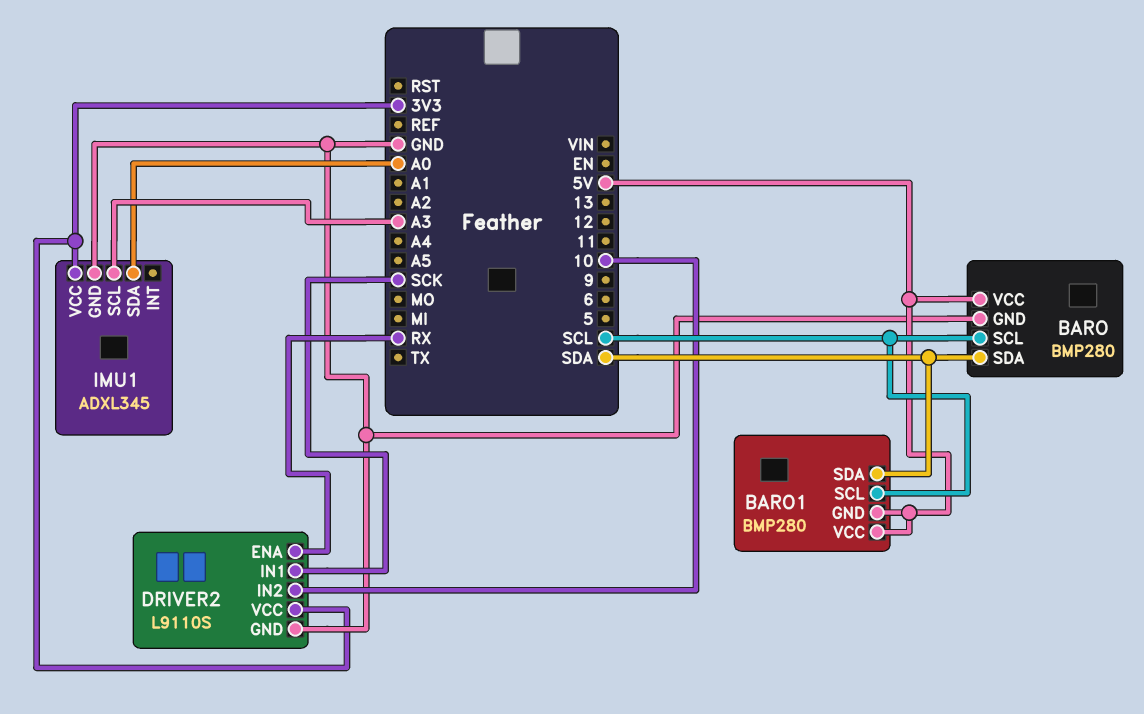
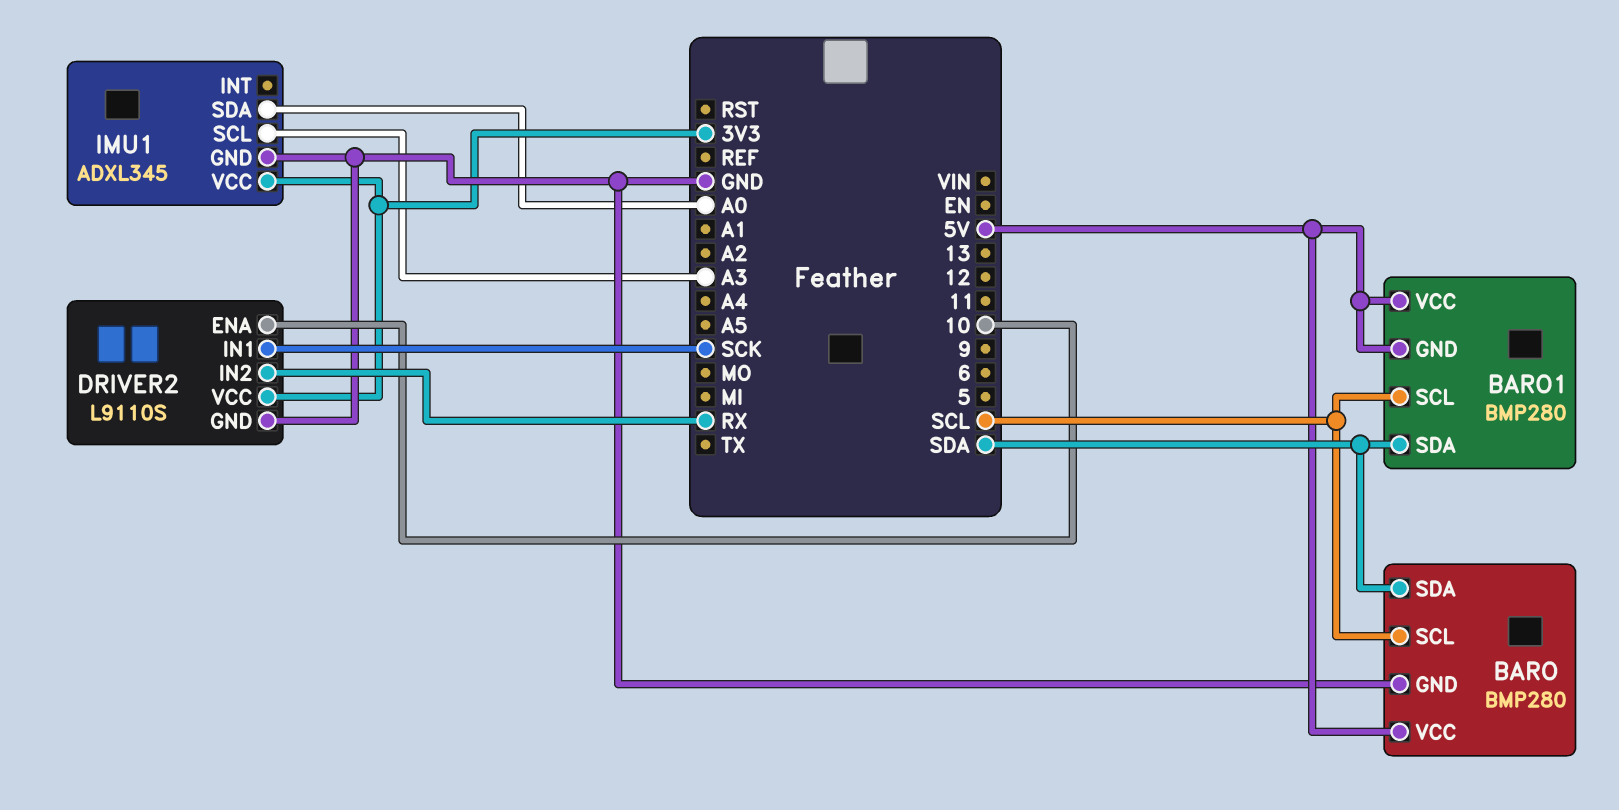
DRIVER2 pin ENA: RX -> 10
DRIVER2 pin IN2: 10 -> RX

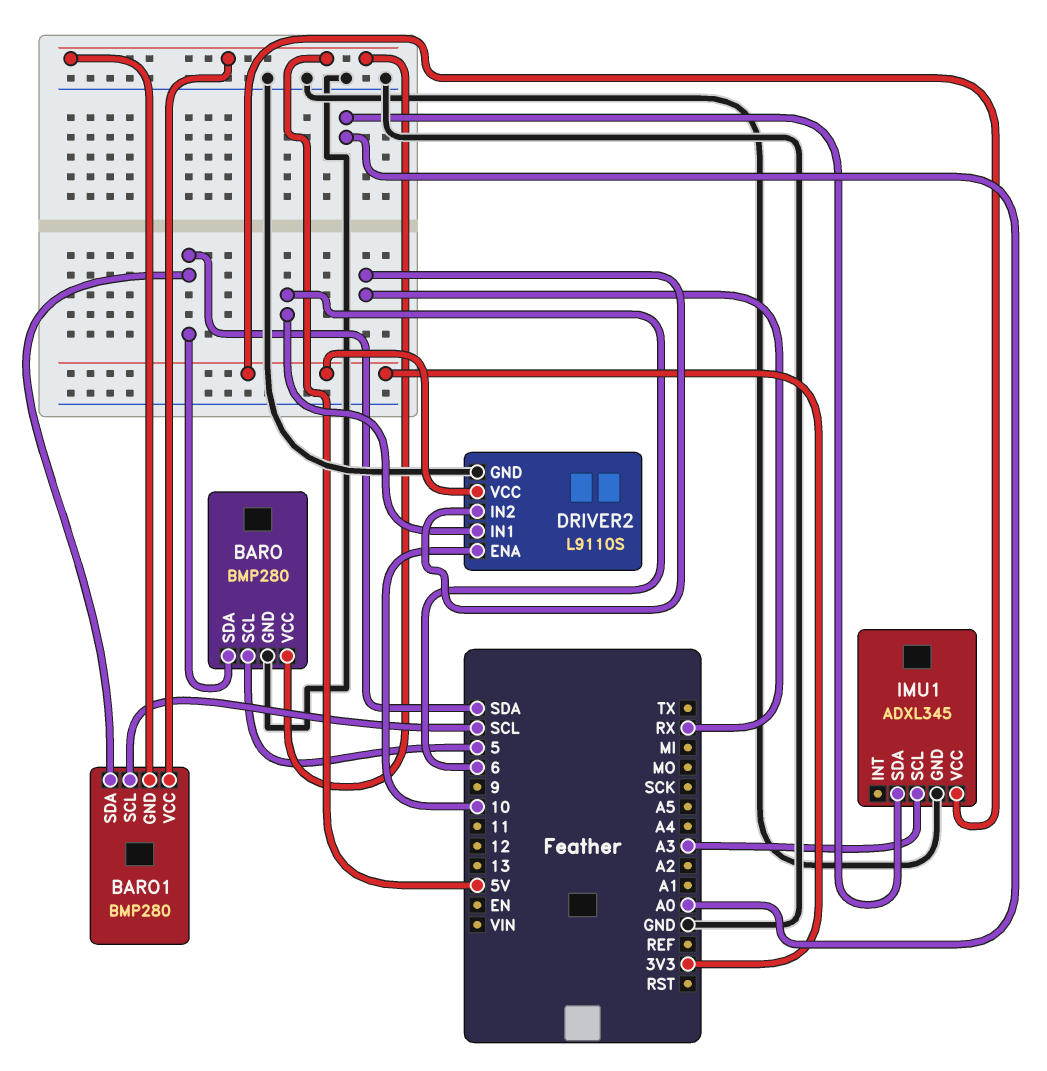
BARO pin SCL: SCL -> 5
DRIVER2 pin IN1: SCK -> 6

